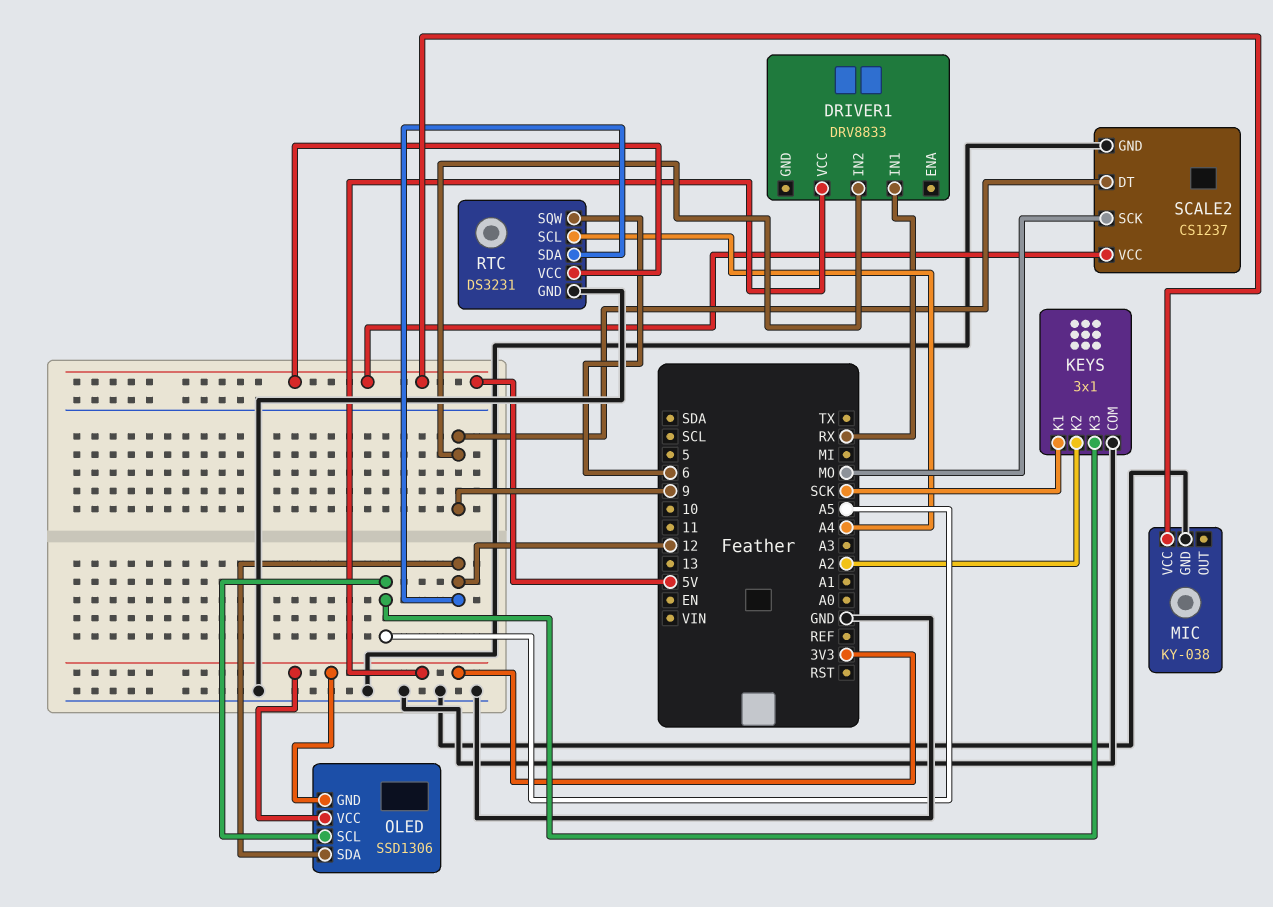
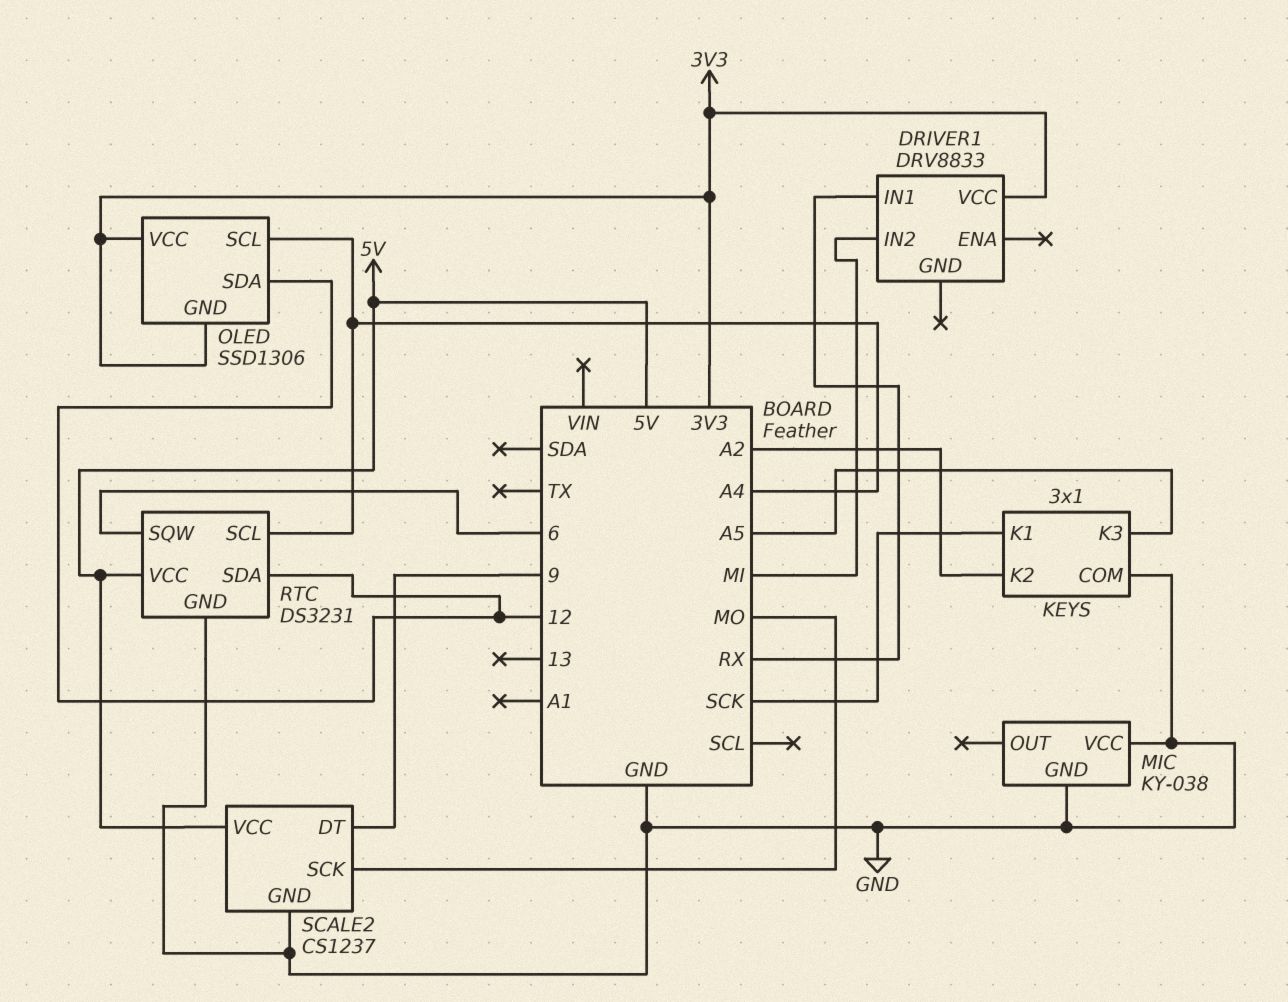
DRIVER1 pin IN2: 9 -> MI
MIC pin VCC: 5V -> GND
OLED pin SCL: A5 -> A4

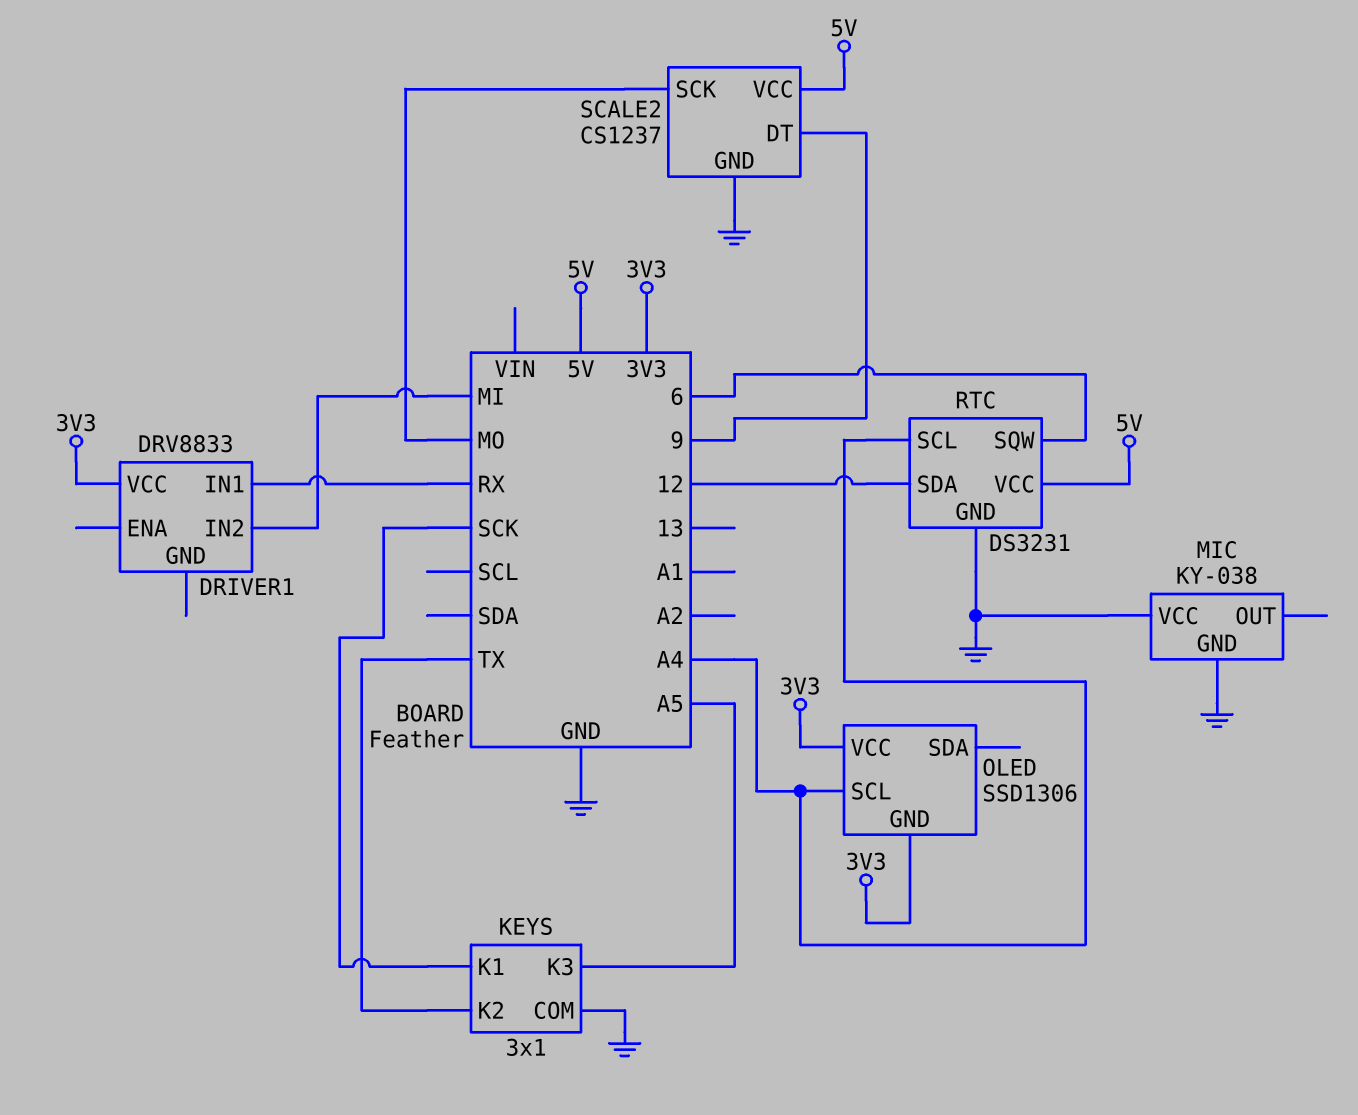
KEYS pin K2: A2 -> TX
OLED pin SDA: 12 -> none

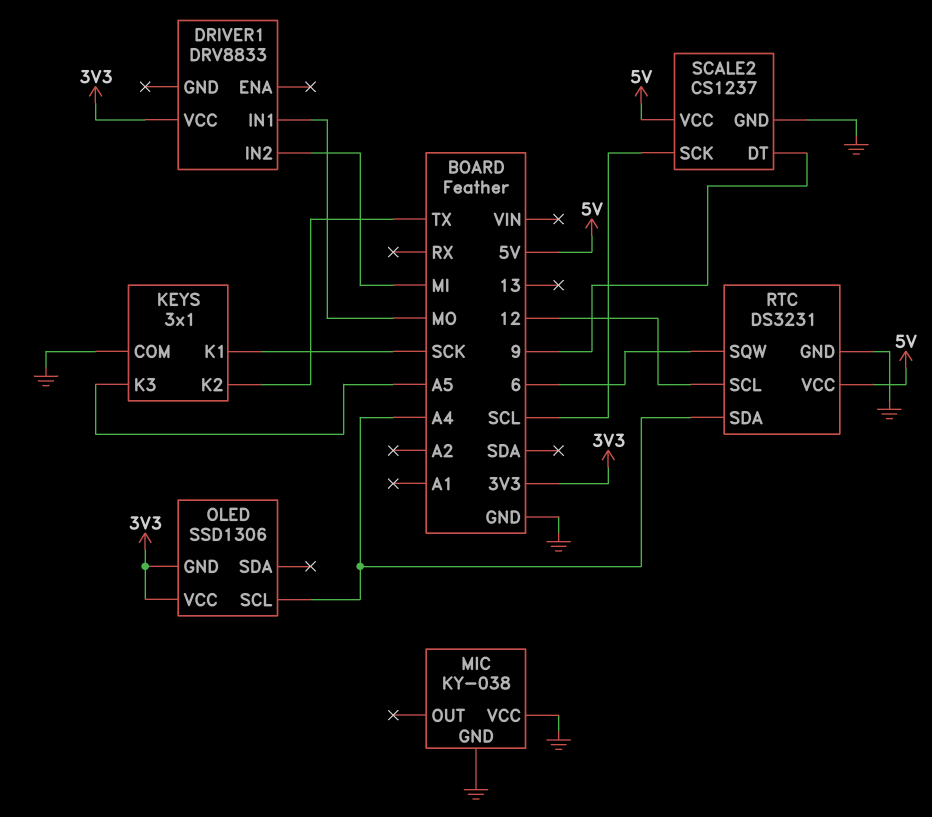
DRIVER1 pin IN1: RX -> MO
RTC pin SCL: A4 -> 12
RTC pin SDA: 12 -> A4
SCALE2 pin SCK: MO -> SCL

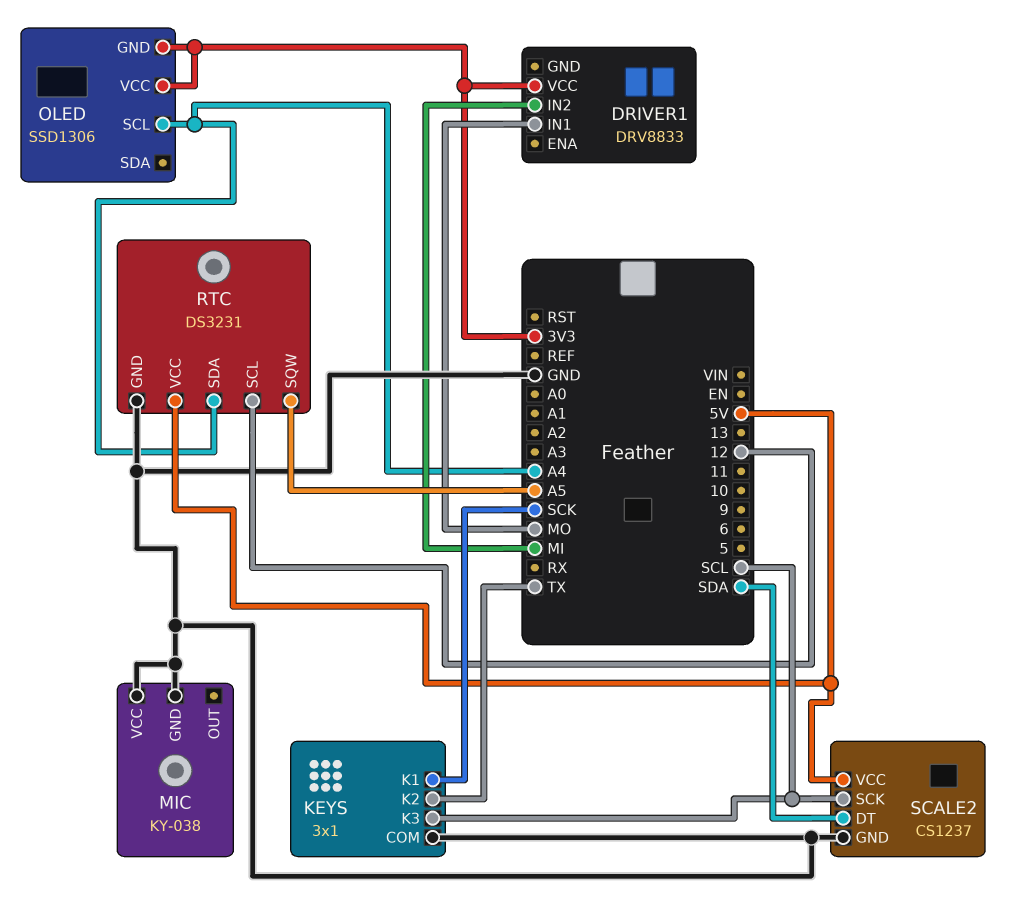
KEYS pin K3: A5 -> SCL
RTC pin SQW: 6 -> A5
SCALE2 pin DT: 9 -> SDA

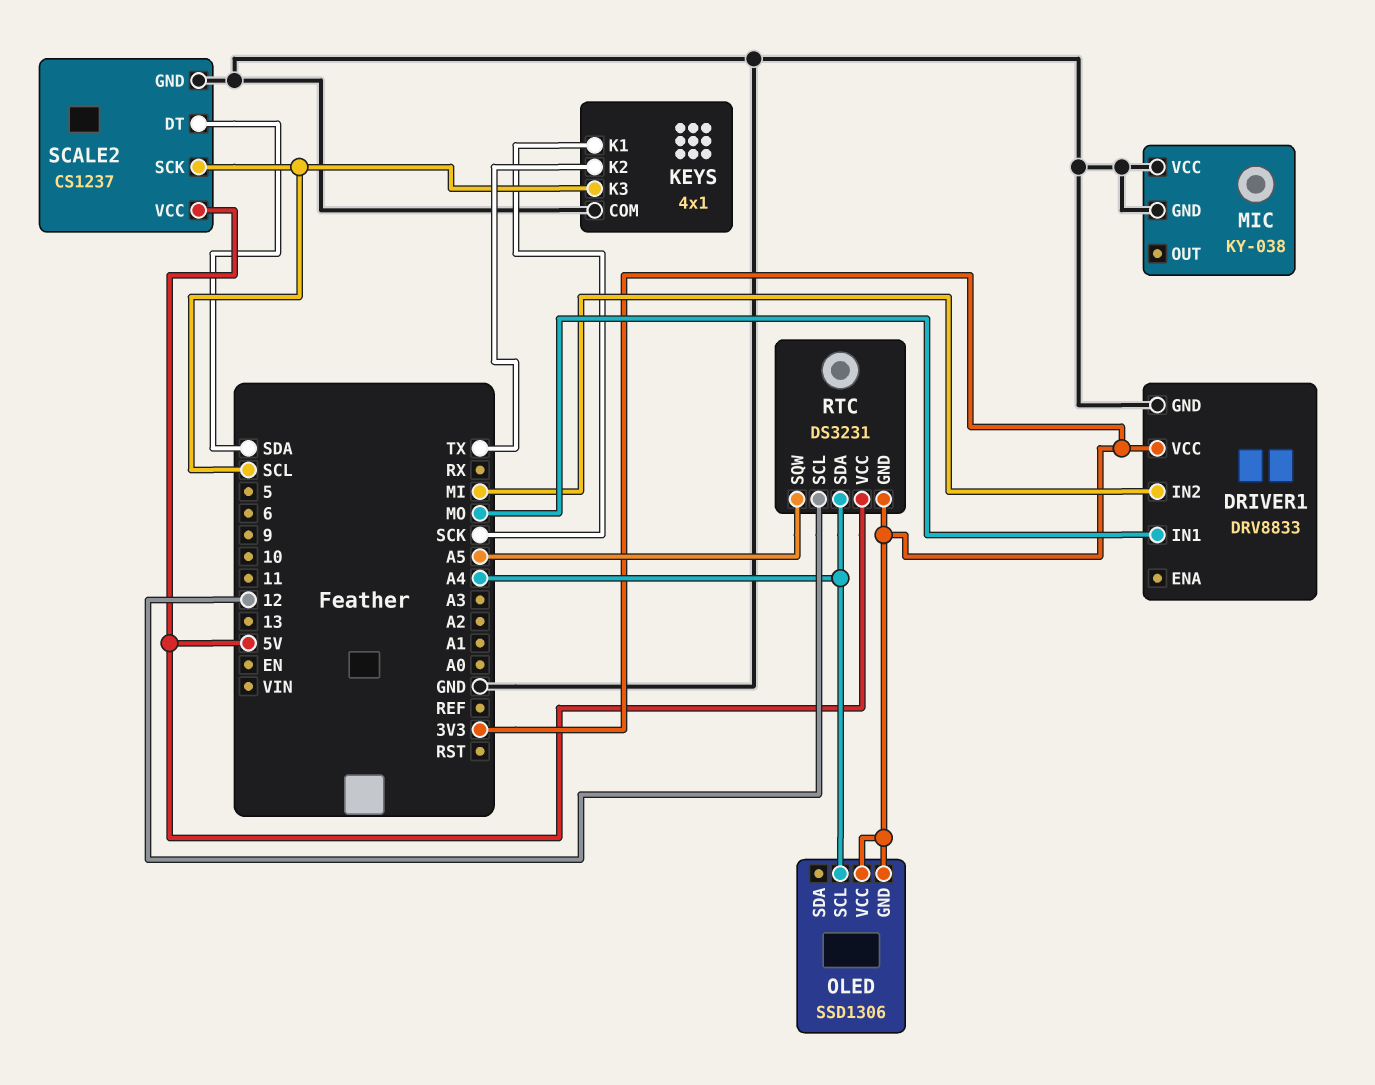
DRIVER1 pin GND: none -> GND
KEYS: 3x1 -> 4x1
RTC pin GND: GND -> 3V3

